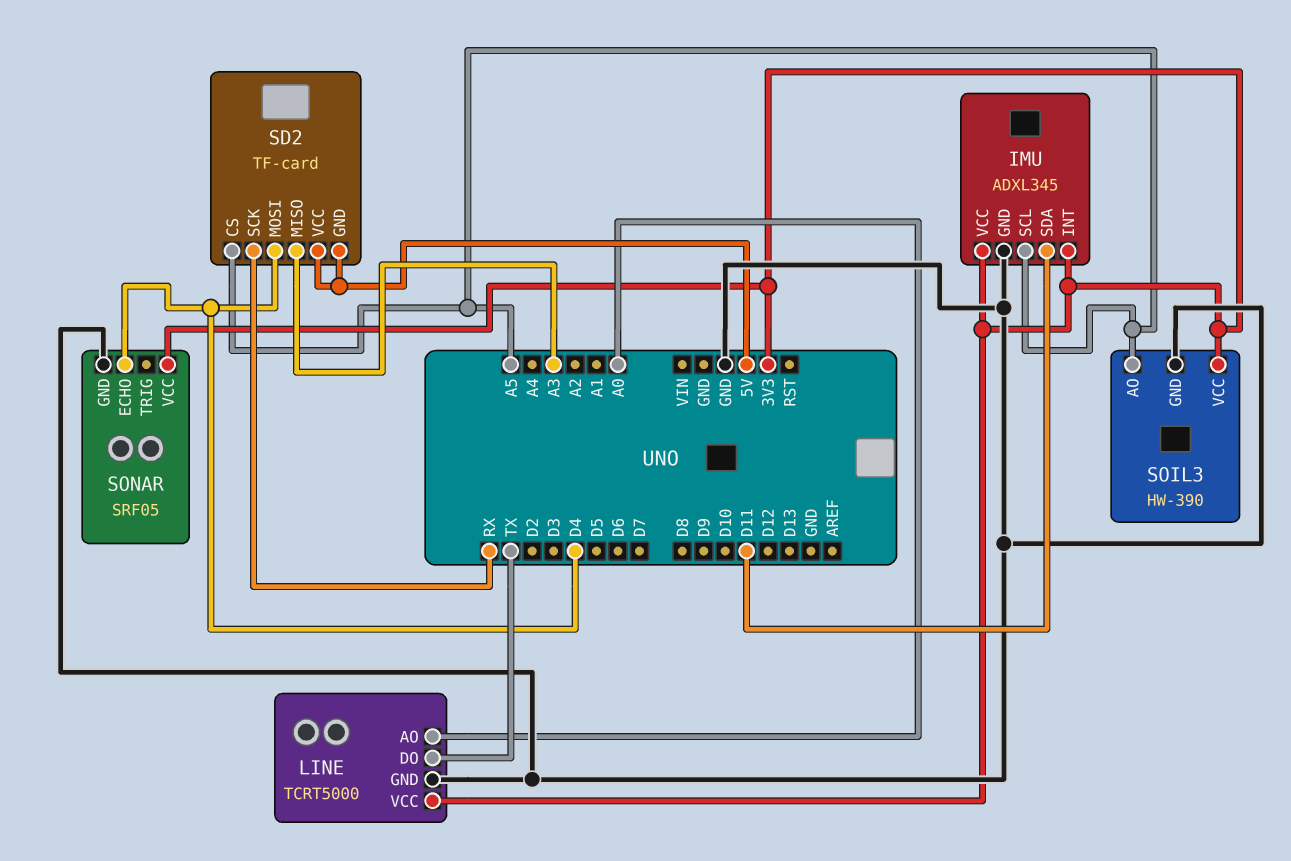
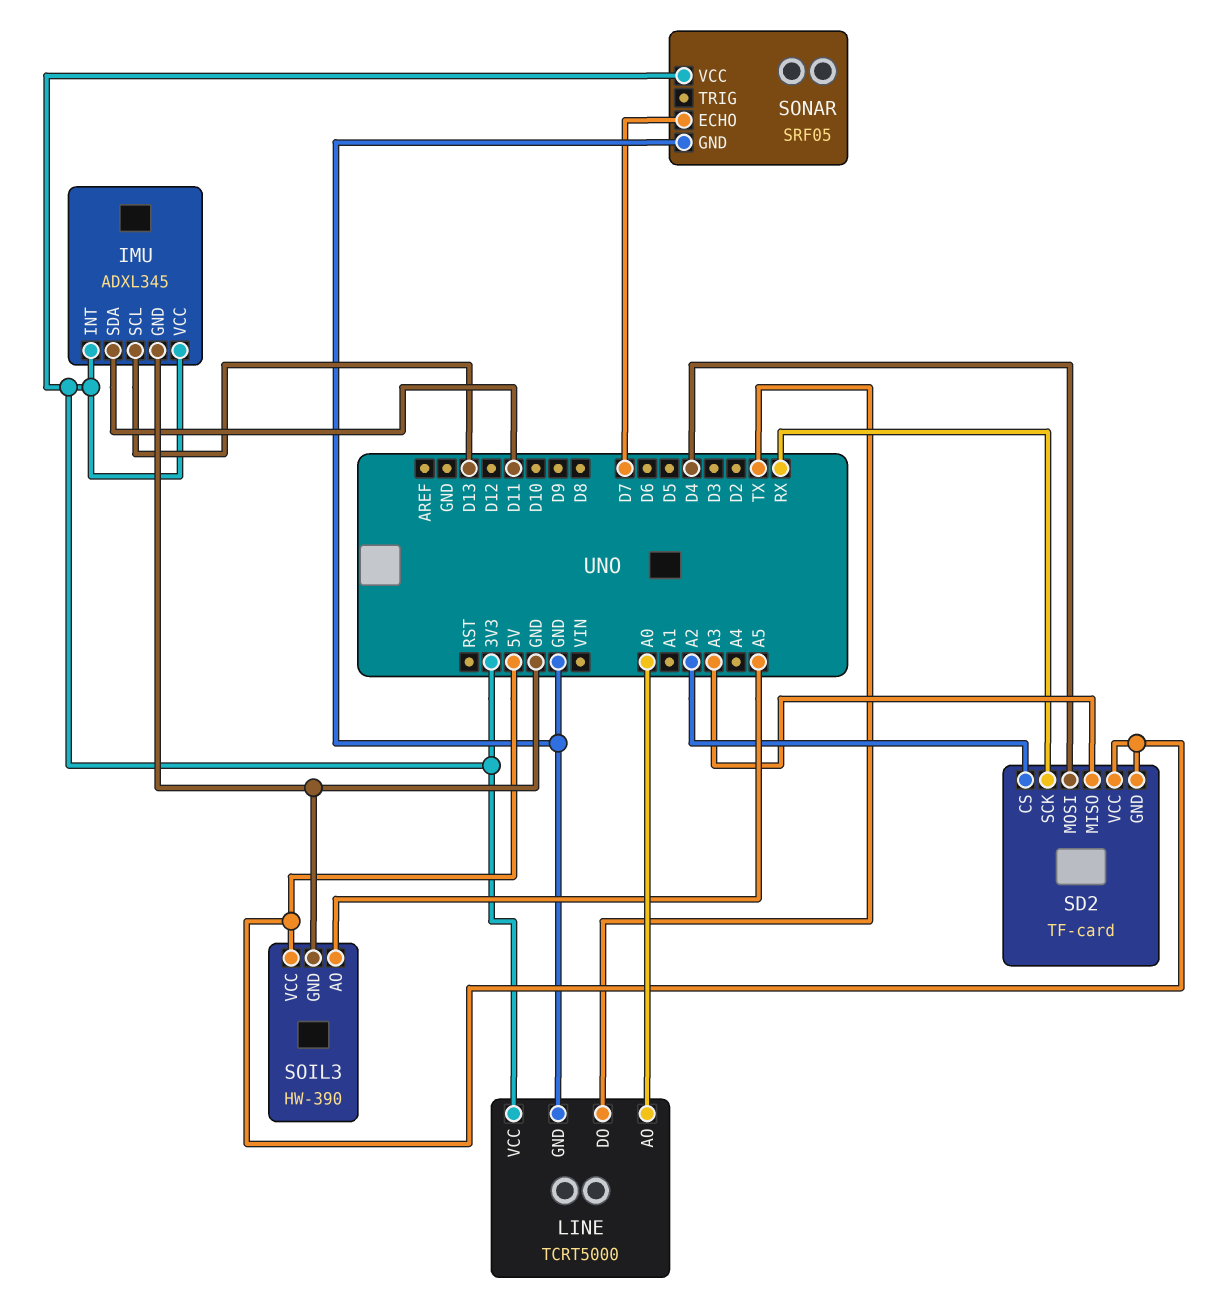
IMU pin SCL: A5 -> D13
SD2 pin CS: A5 -> A2
SOIL3 pin VCC: 3V3 -> 5V
SONAR pin ECHO: D4 -> D7

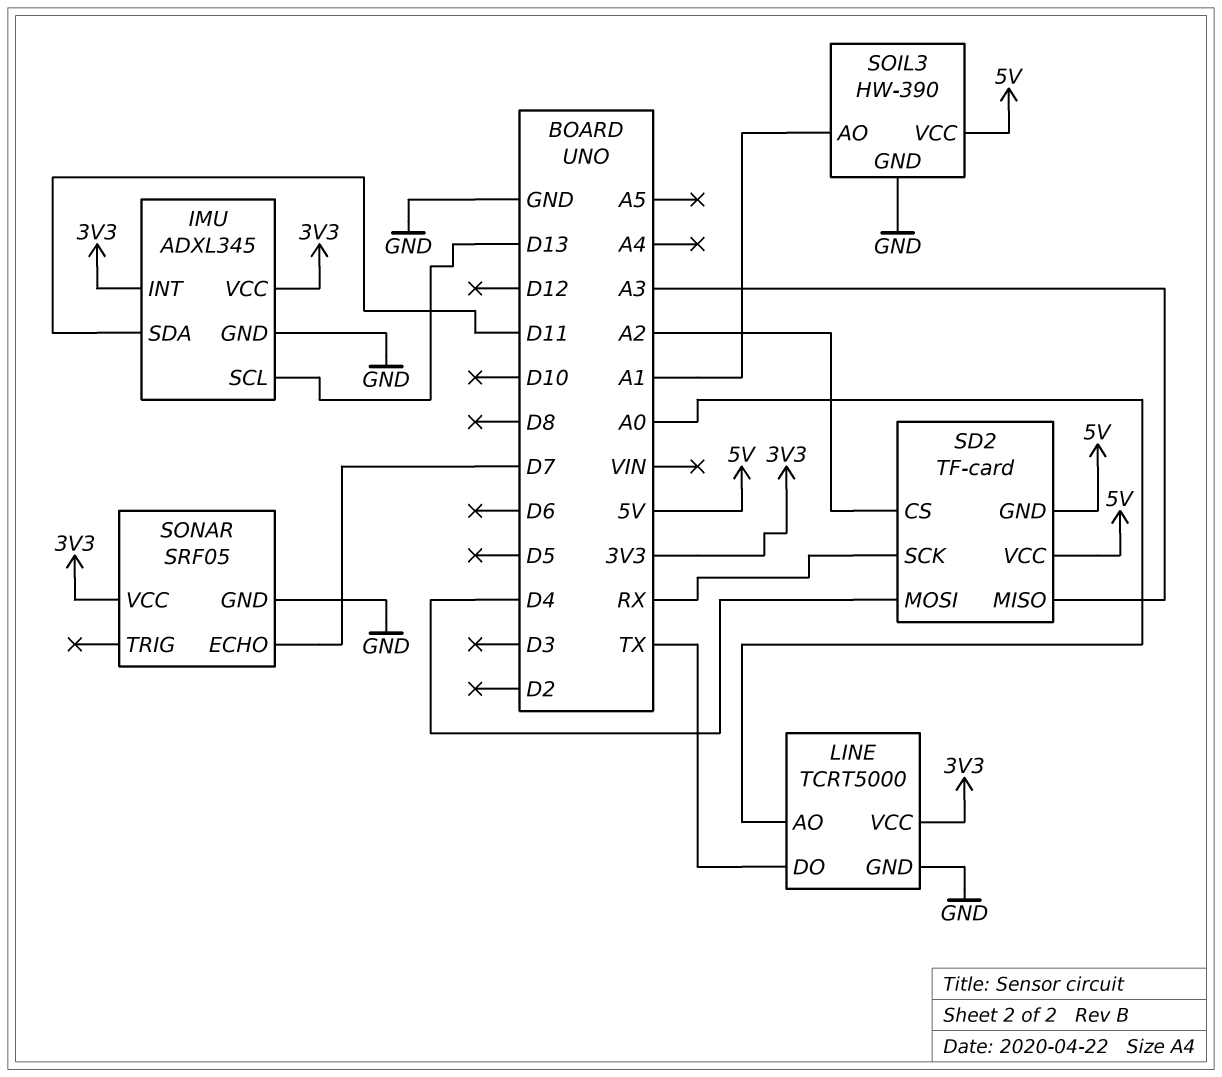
SOIL3 pin AO: A5 -> A1

